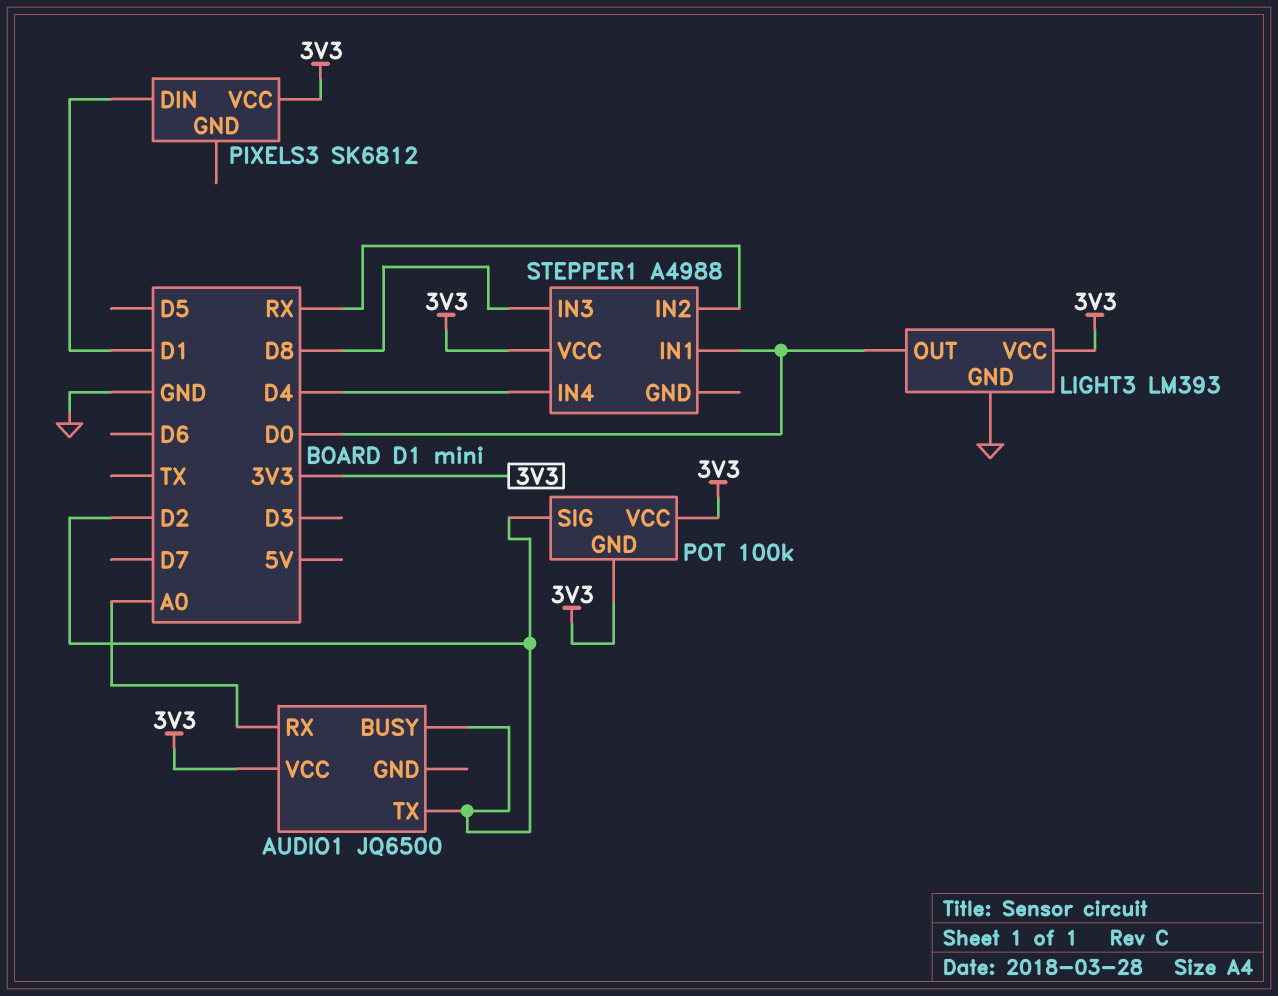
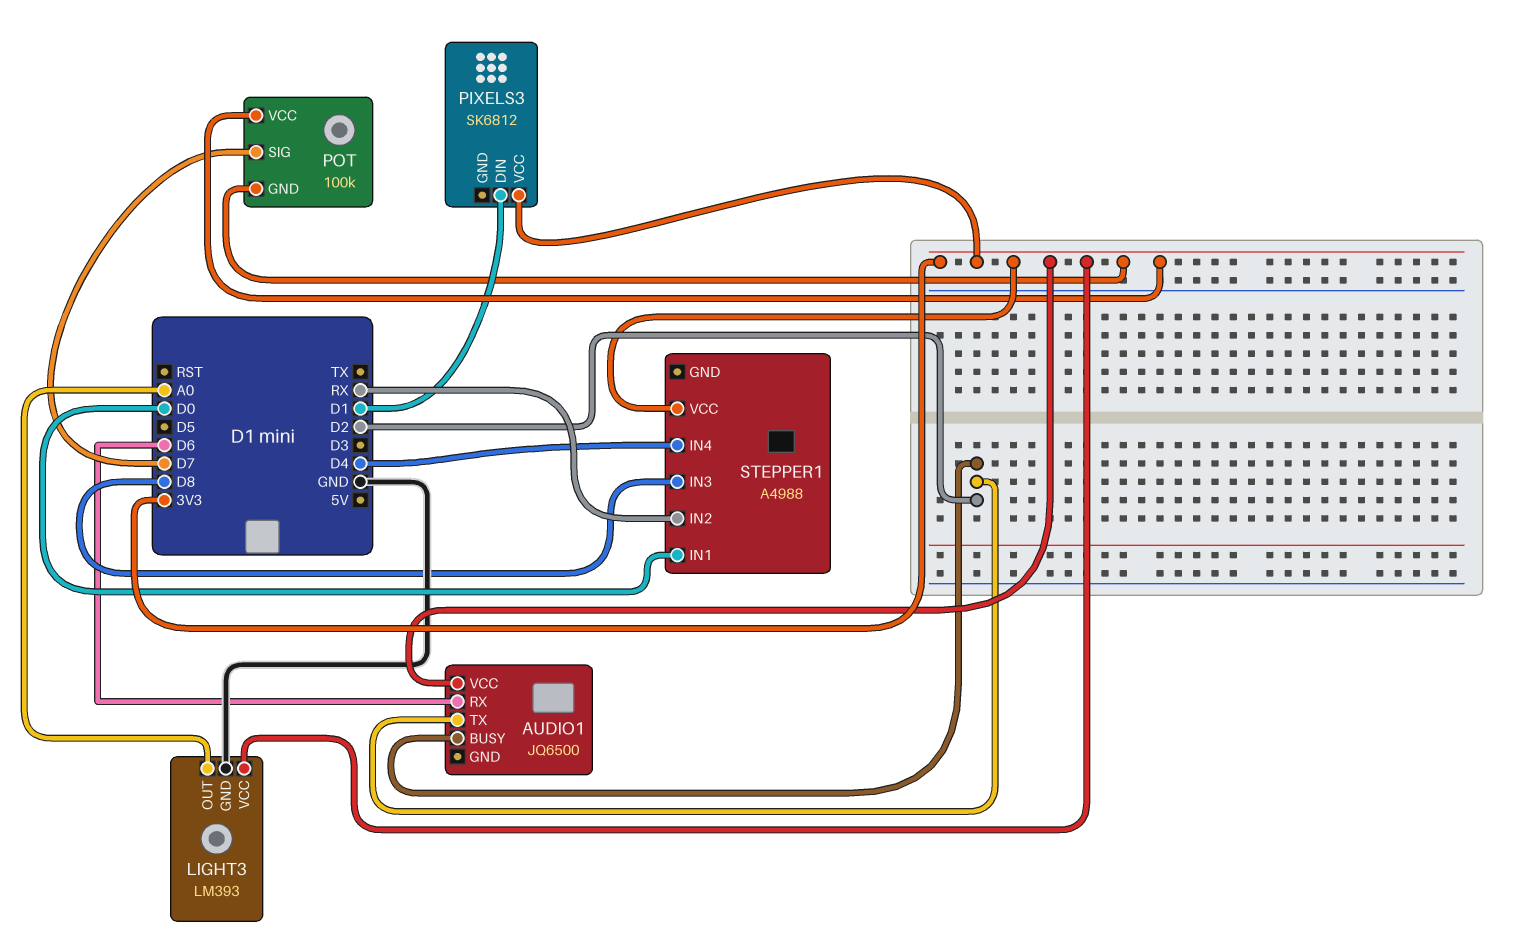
AUDIO1 pin RX: A0 -> D6
LIGHT3 pin OUT: D0 -> A0
POT pin SIG: D2 -> D7

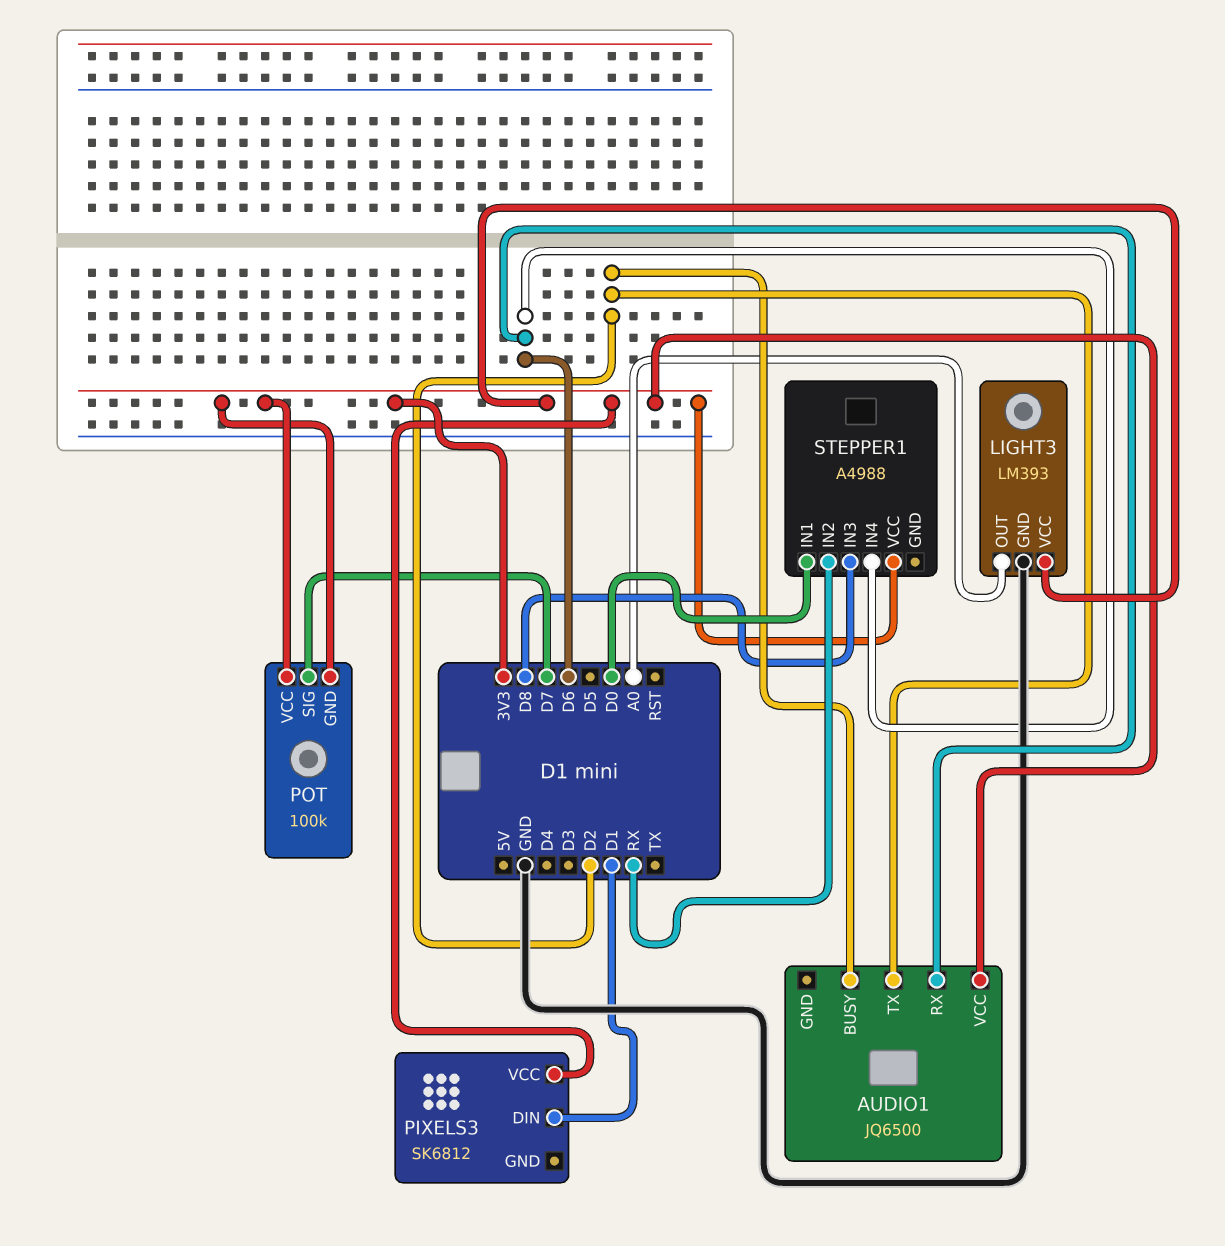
STEPPER1 pin IN4: D4 -> D6

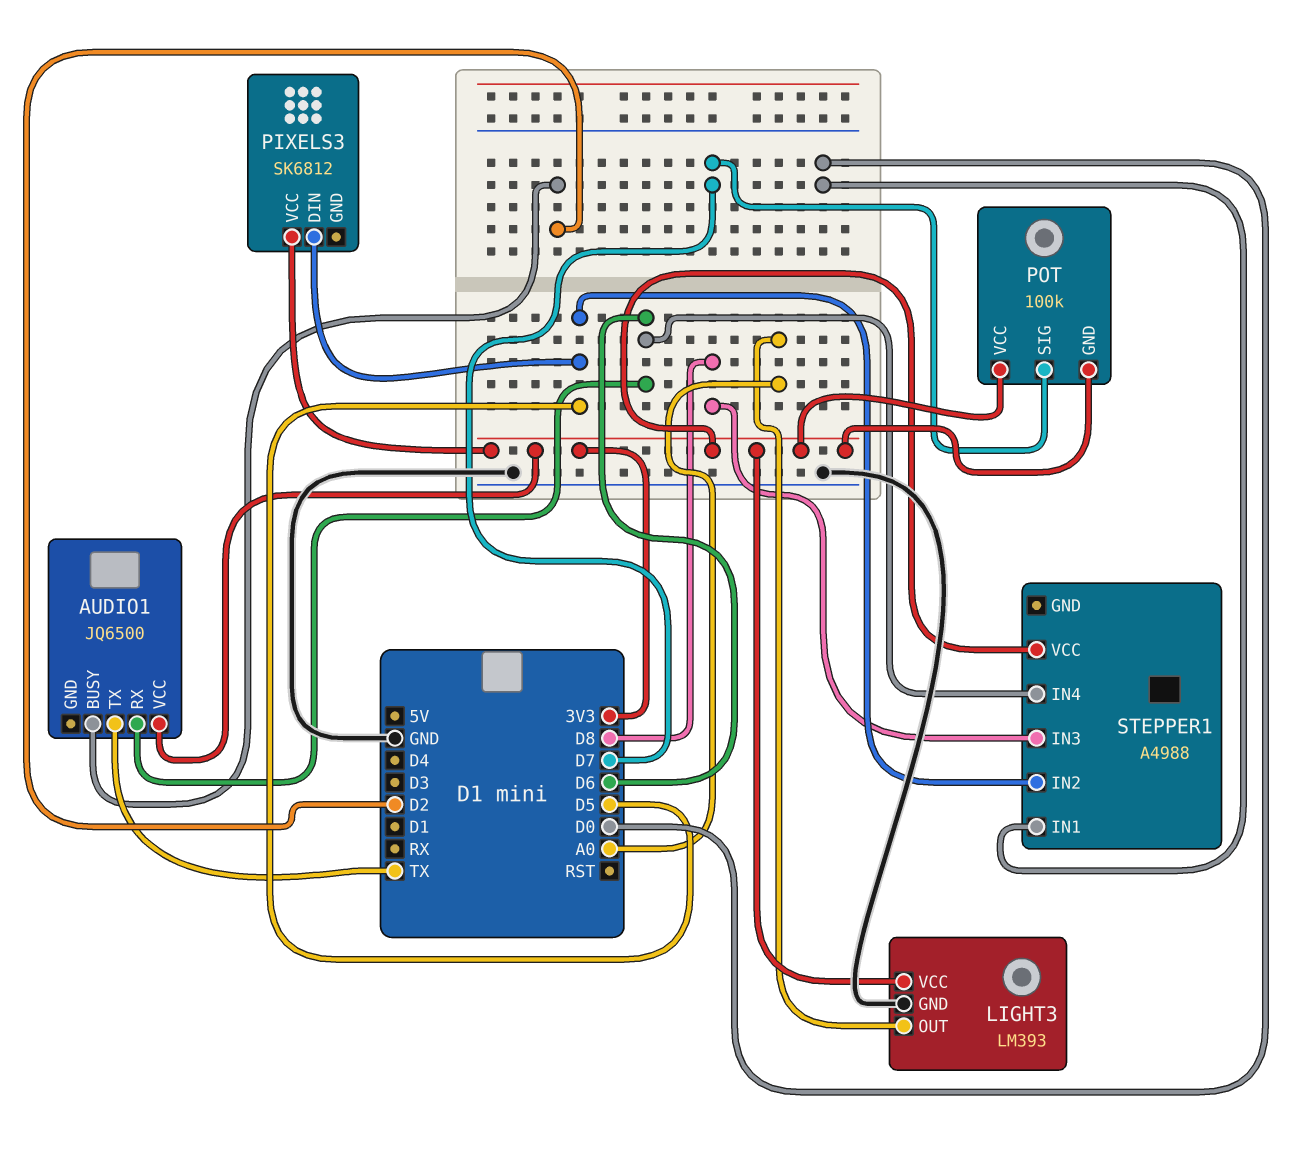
AUDIO1 pin TX: D2 -> TX
PIXELS3 pin DIN: D1 -> D5
STEPPER1 pin IN2: RX -> D5

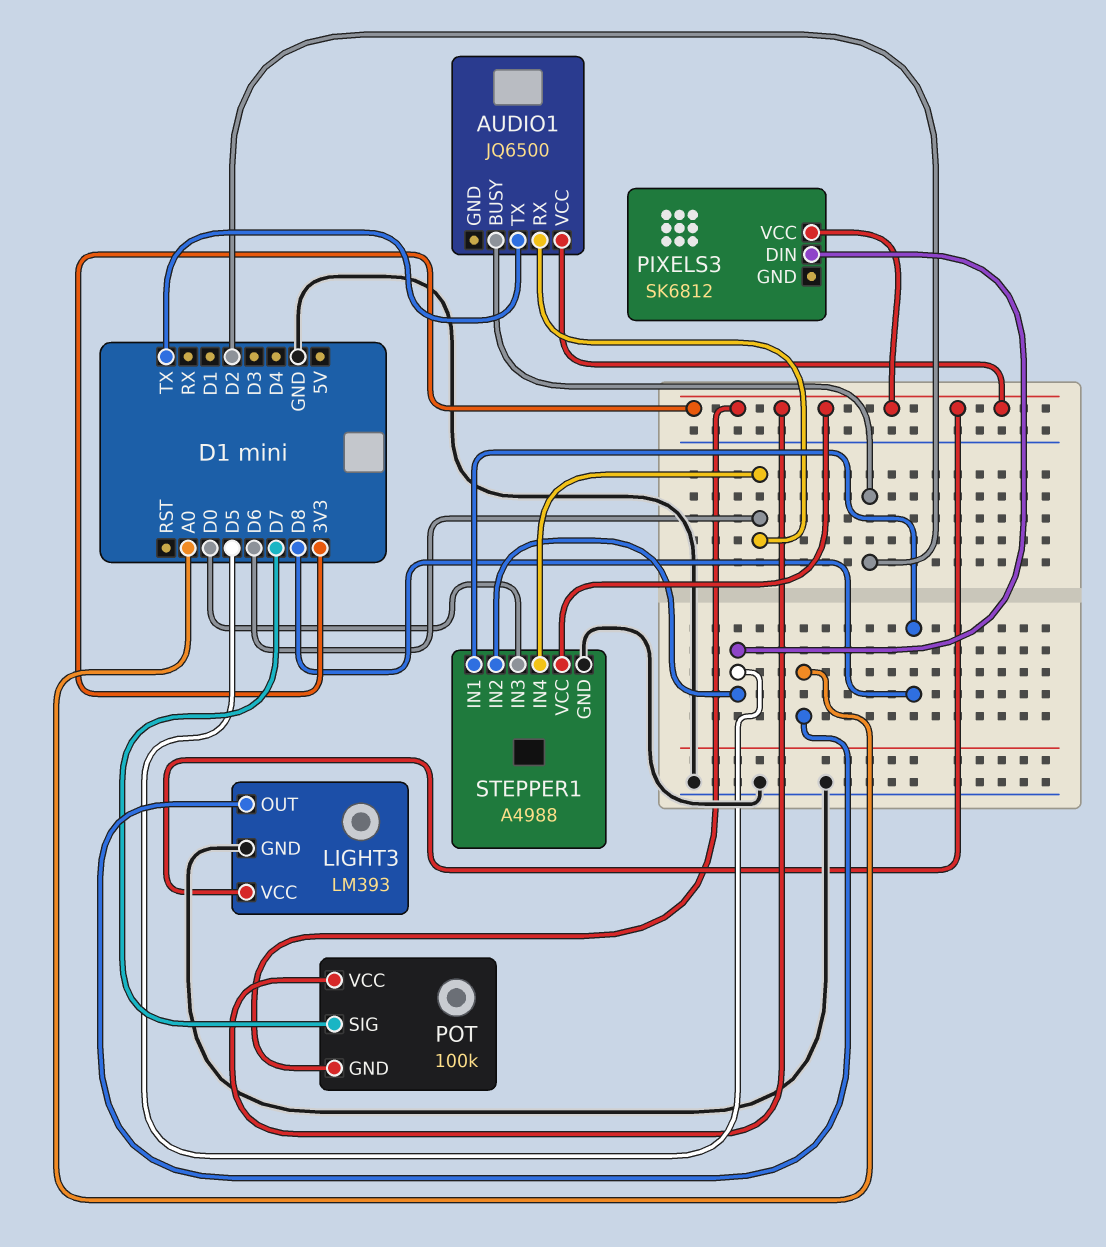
STEPPER1 pin GND: none -> GND
STEPPER1 pin IN1: D0 -> D8
STEPPER1 pin IN3: D8 -> D0

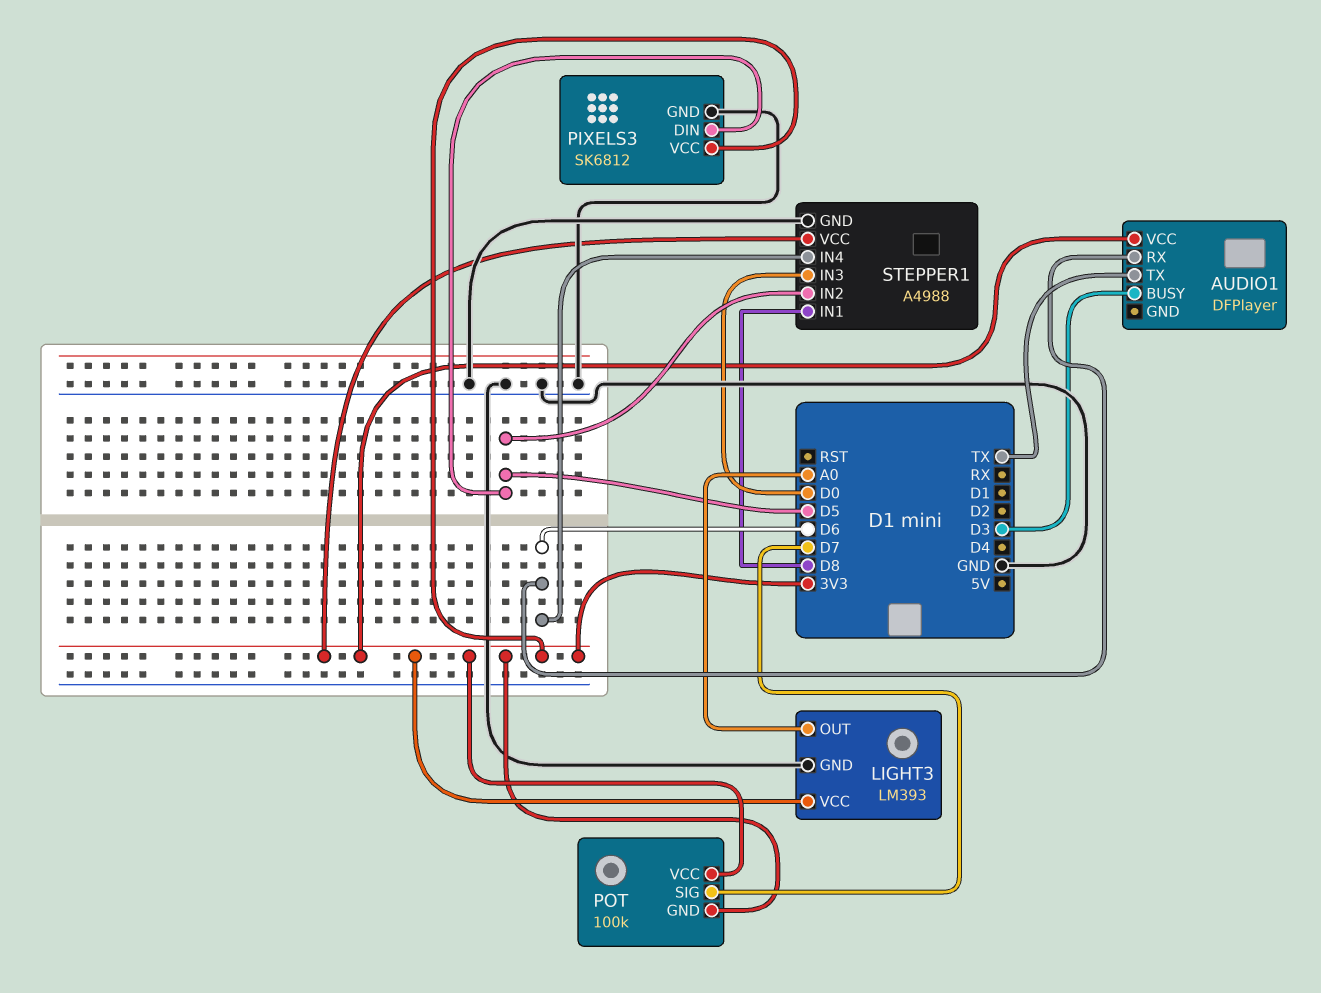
AUDIO1: JQ6500 -> DFPlayer
AUDIO1 pin BUSY: D2 -> D3
PIXELS3 pin GND: none -> GND

